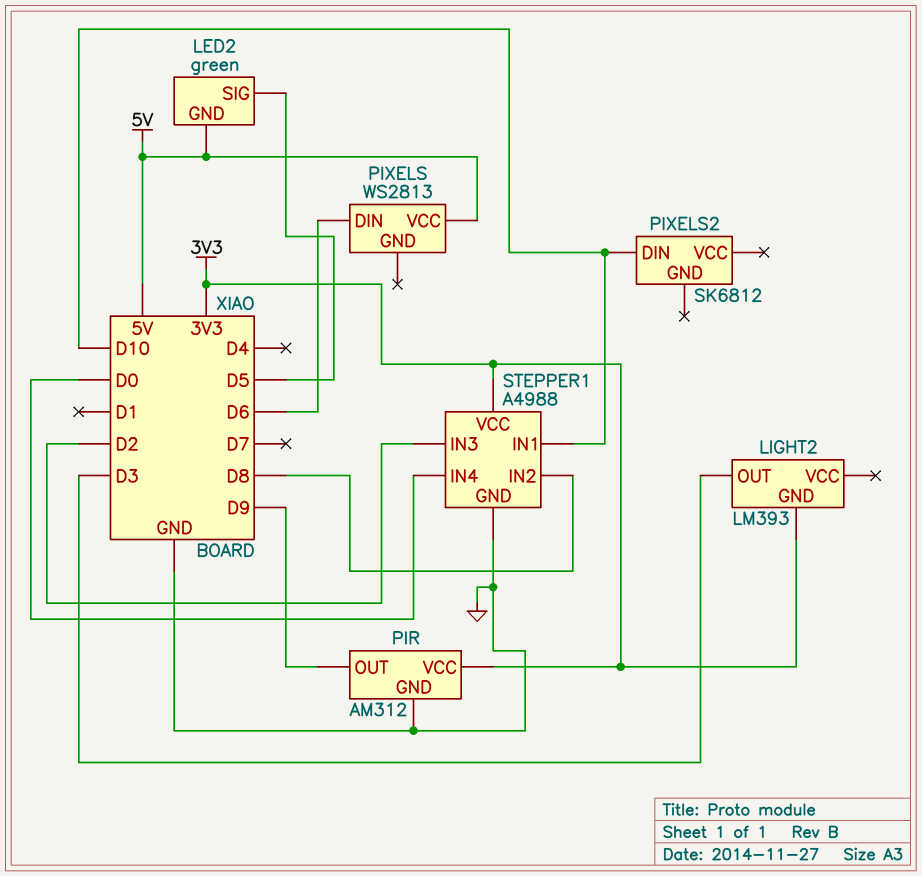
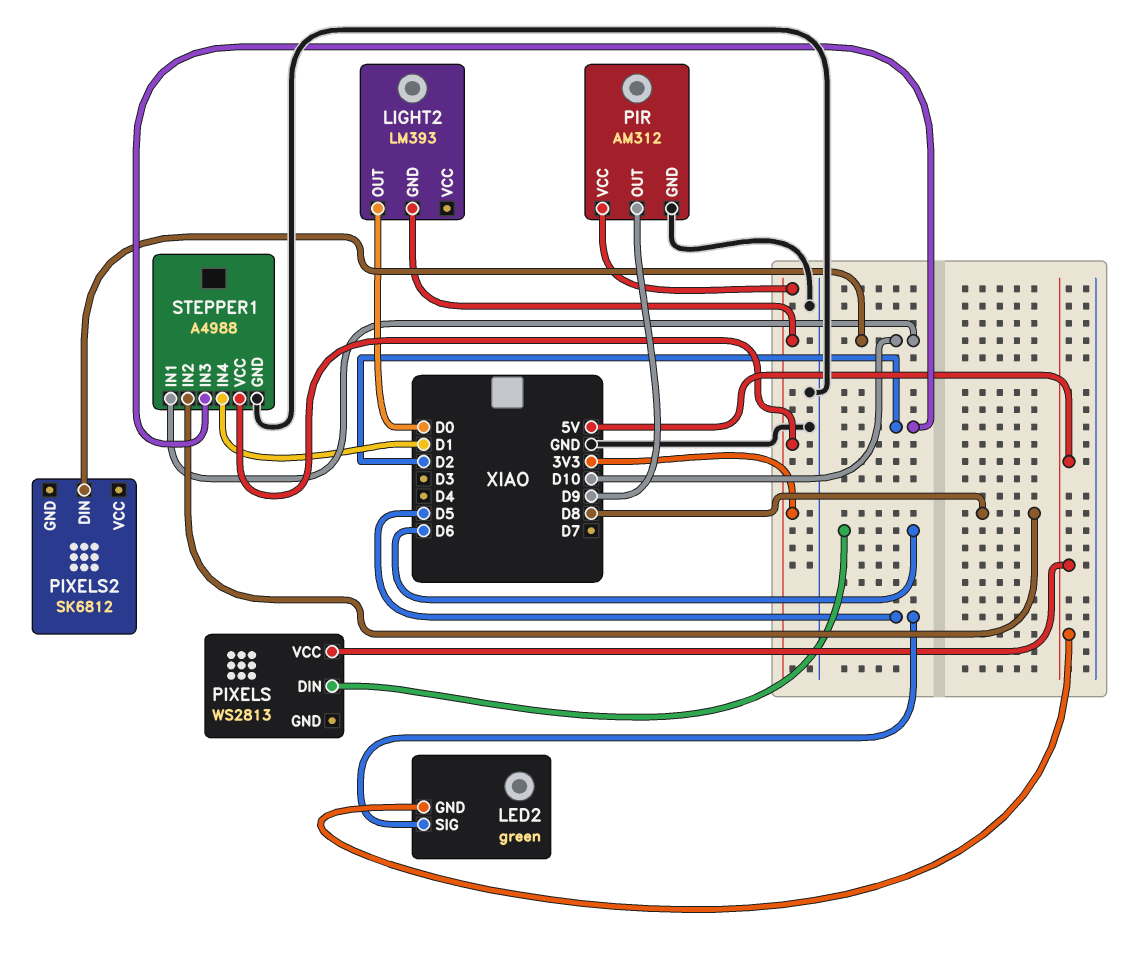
LIGHT2 pin OUT: D3 -> D0
STEPPER1 pin IN4: D0 -> D1

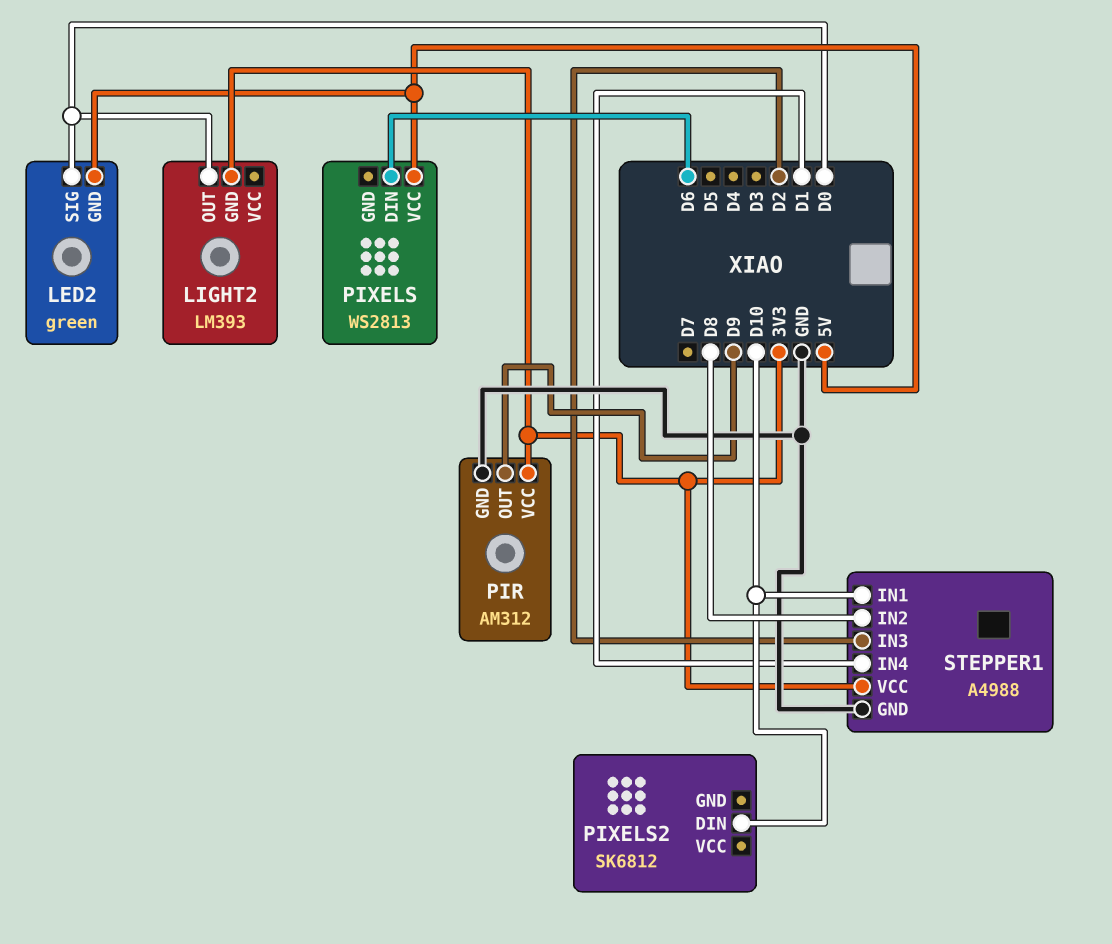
LED2 pin SIG: D5 -> D0

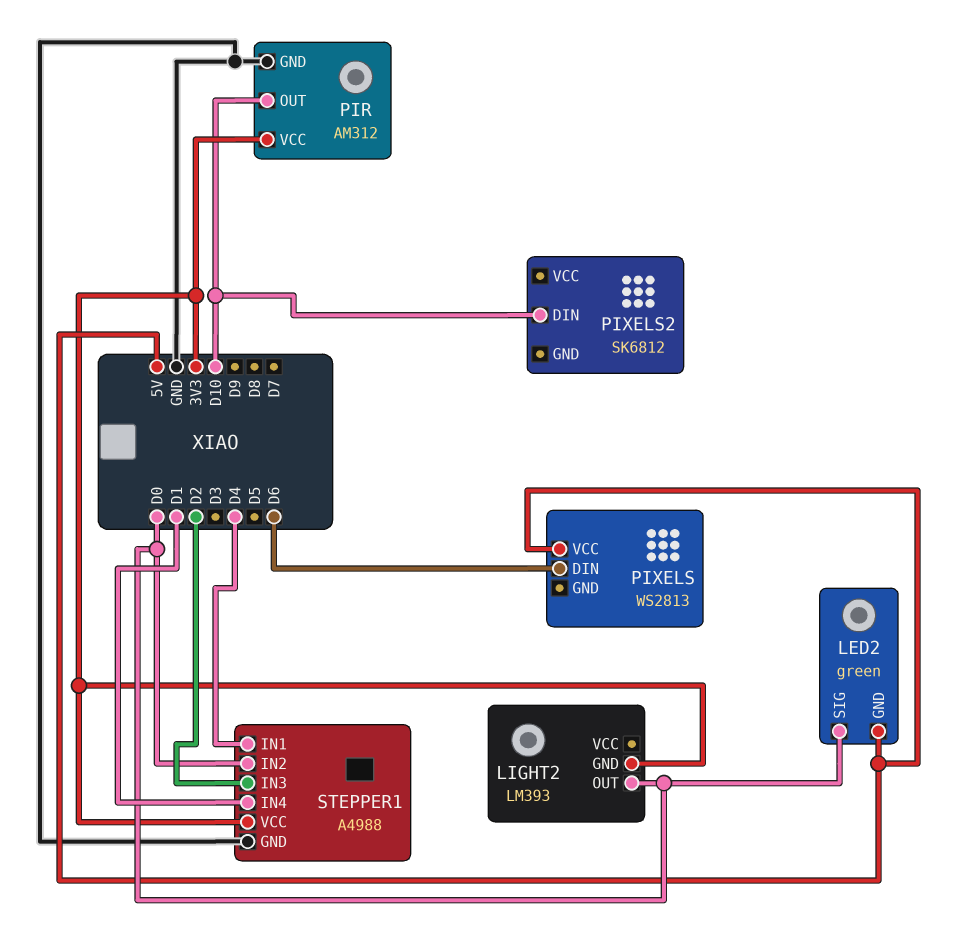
PIR pin OUT: D9 -> D10
STEPPER1 pin IN1: D10 -> D4
STEPPER1 pin IN2: D8 -> D0

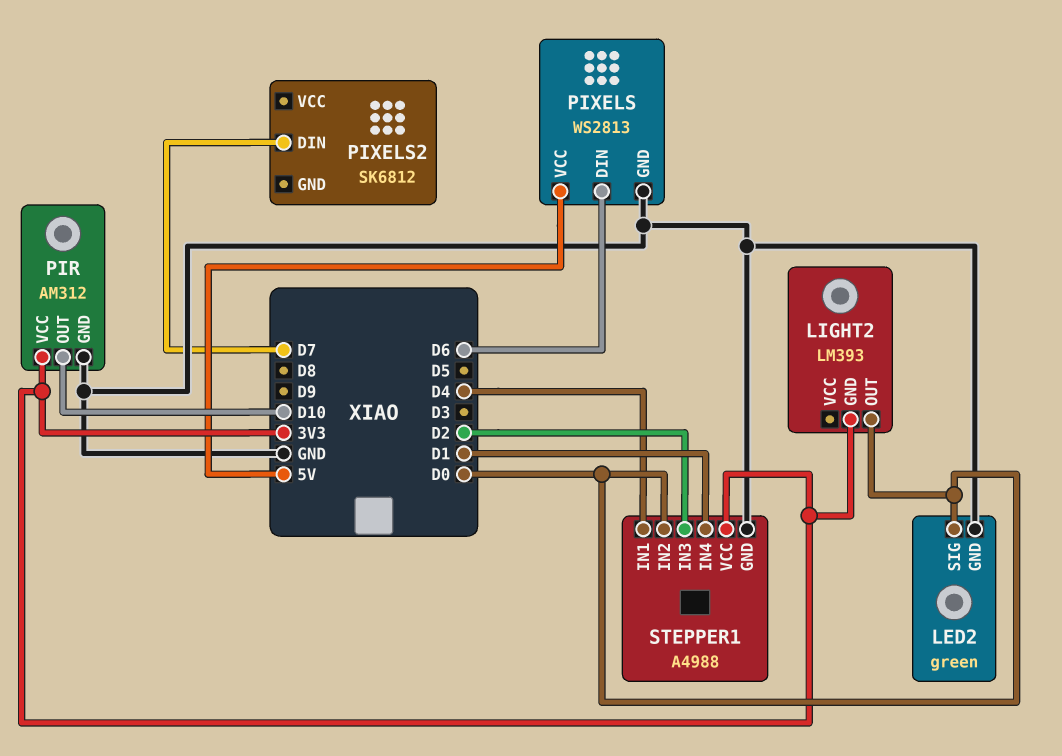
LED2 pin GND: 5V -> GND
PIXELS pin GND: none -> GND
PIXELS2 pin DIN: D10 -> D7

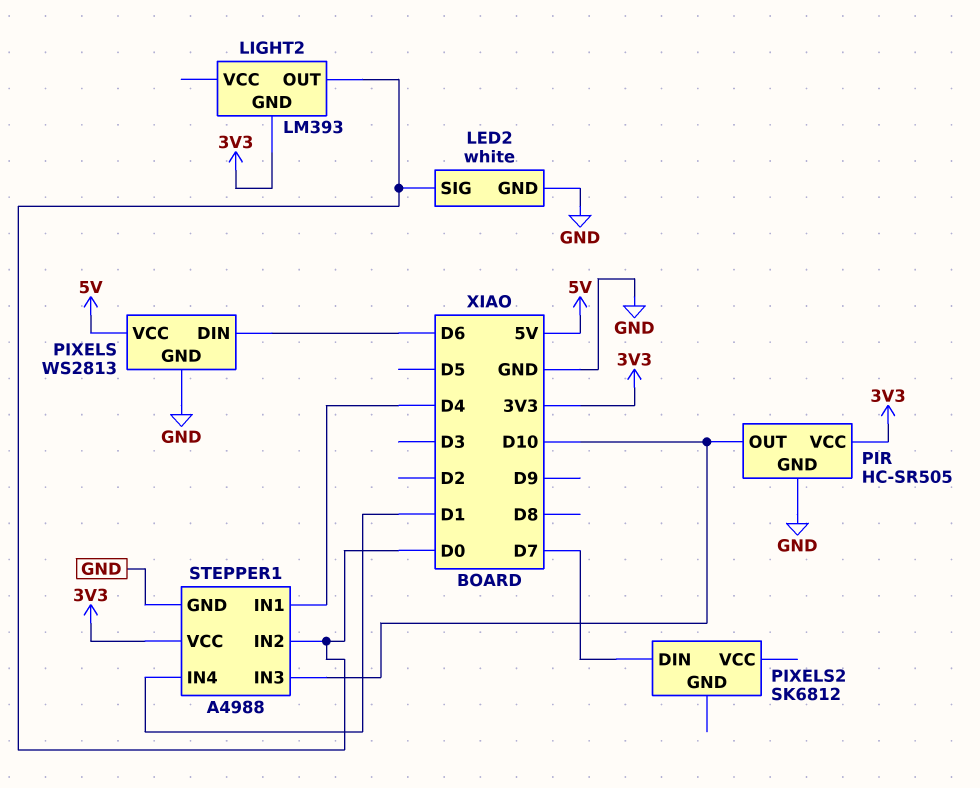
LED2: green -> white
PIR: AM312 -> HC-SR505
STEPPER1 pin IN3: D2 -> D10

